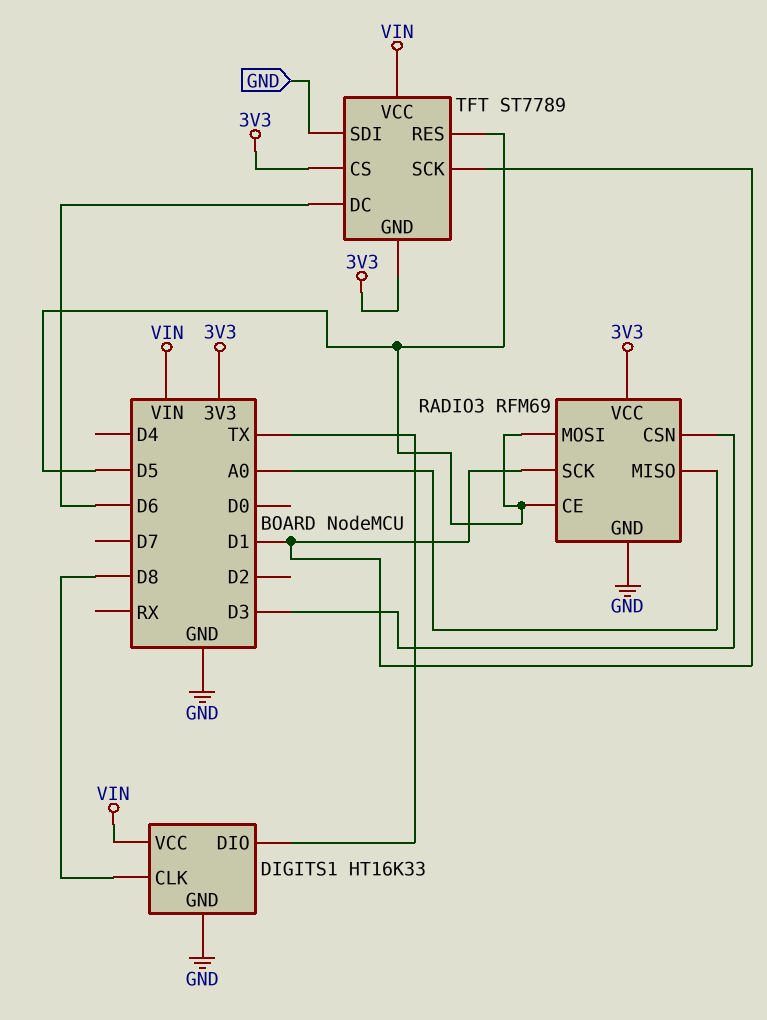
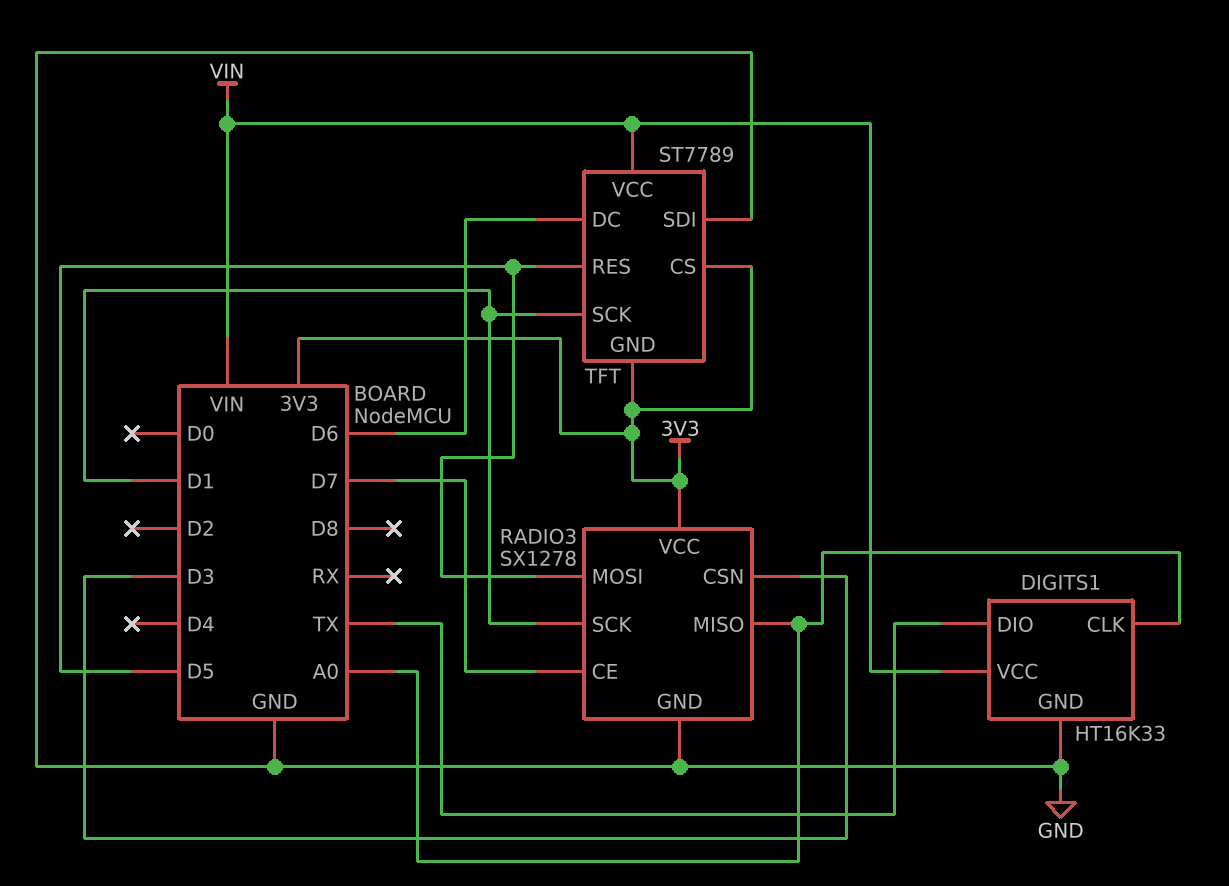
DIGITS1 pin CLK: D8 -> A0
RADIO3: RFM69 -> SX1278
RADIO3 pin CE: D5 -> D7

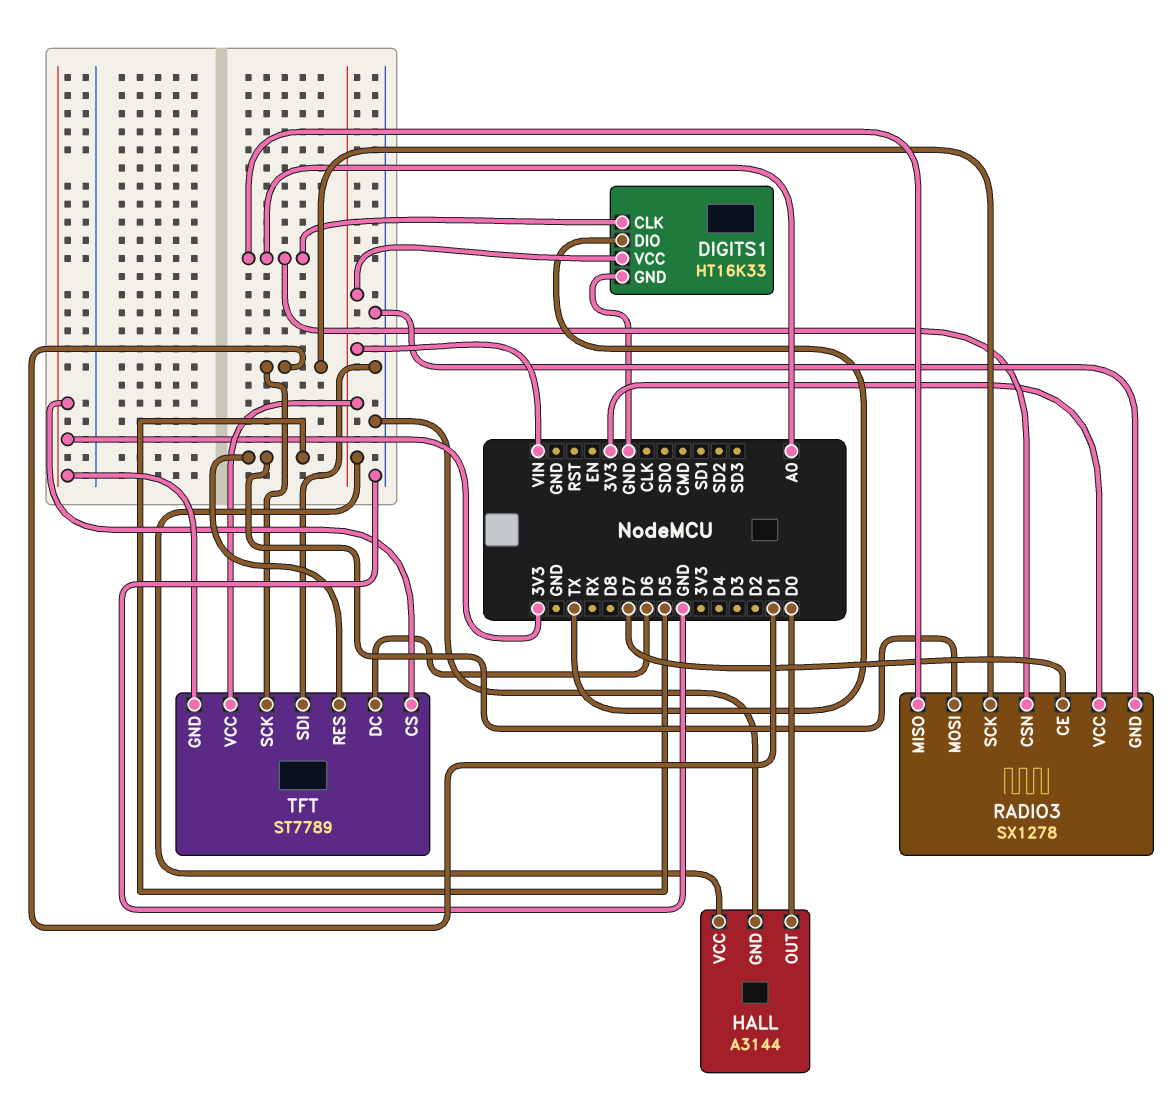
HALL: none -> A3144
HALL pin GND: none -> GND
HALL pin OUT: none -> D0
HALL pin VCC: none -> VIN
RADIO3 pin CSN: D3 -> A0

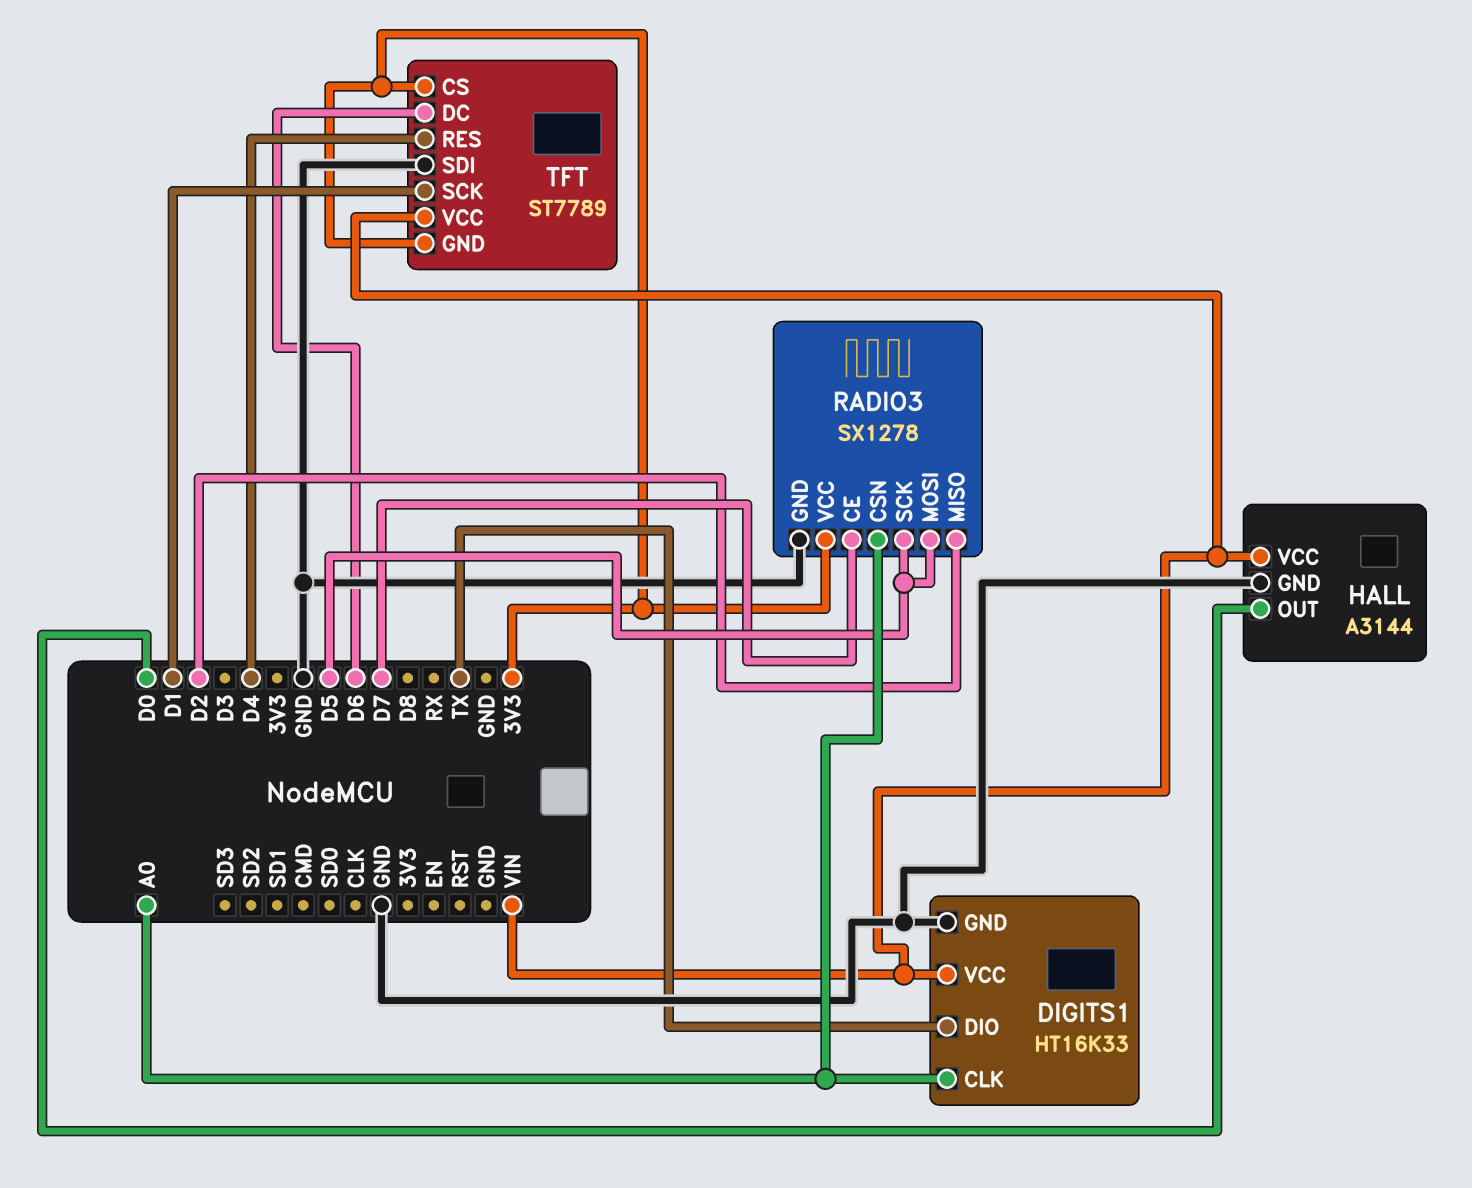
RADIO3 pin MISO: A0 -> D2
RADIO3 pin SCK: D1 -> D5
TFT pin RES: D5 -> D4

